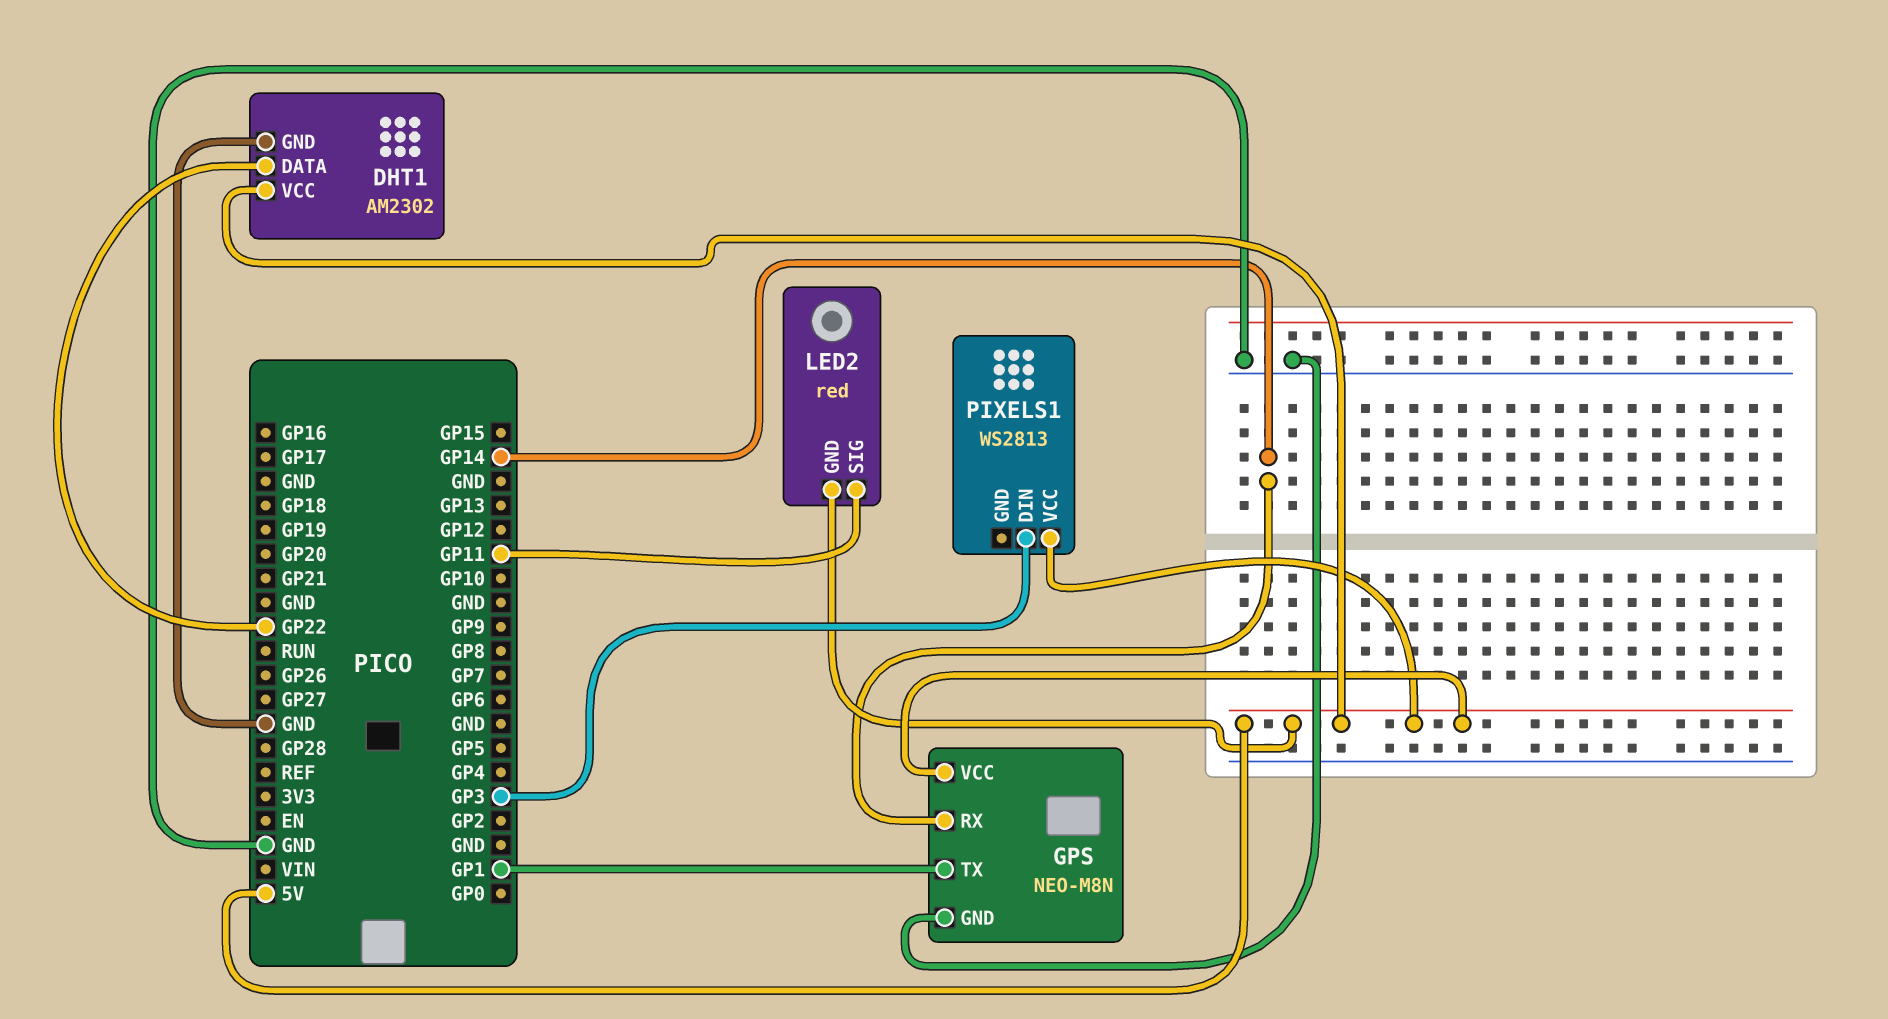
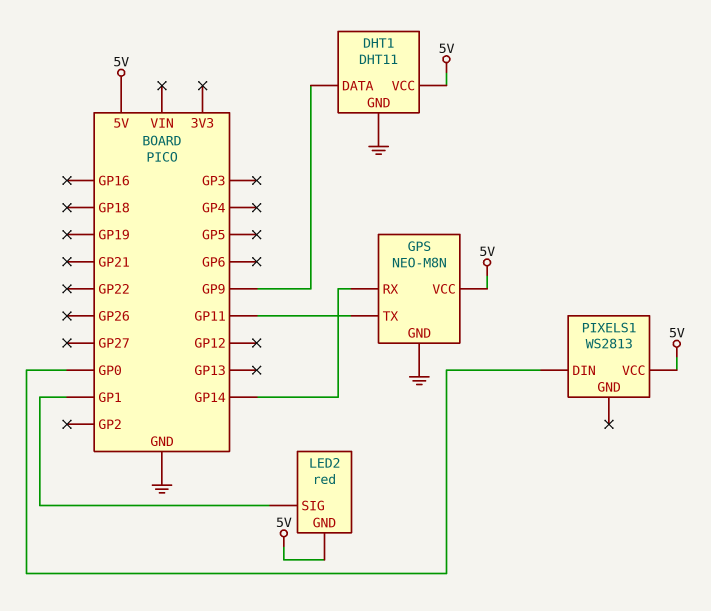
DHT1: AM2302 -> DHT11
DHT1 pin DATA: GP22 -> GP9
GPS pin TX: GP1 -> GP11
LED2 pin SIG: GP11 -> GP1
PIXELS1 pin DIN: GP3 -> GP0

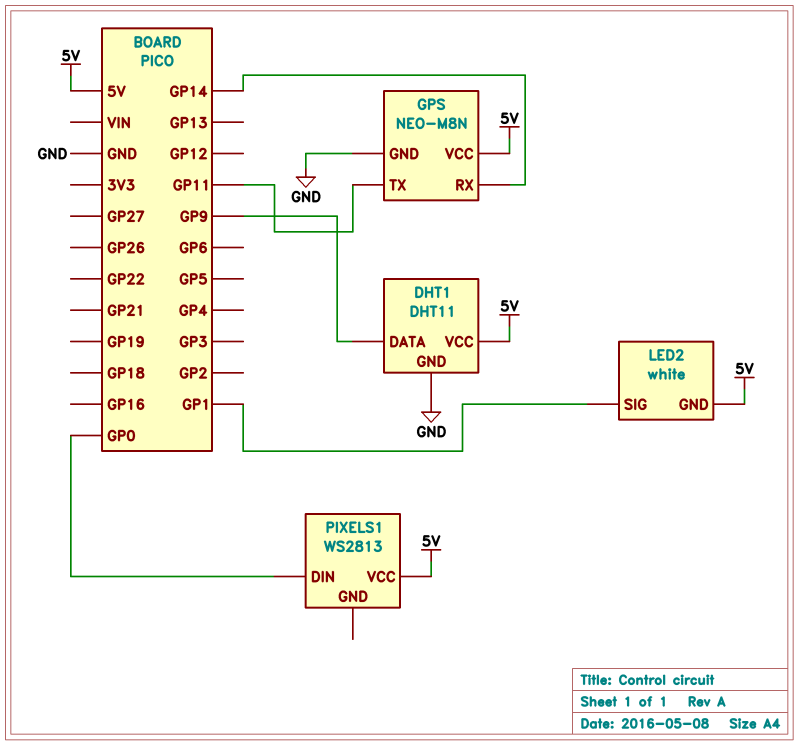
LED2: red -> white

